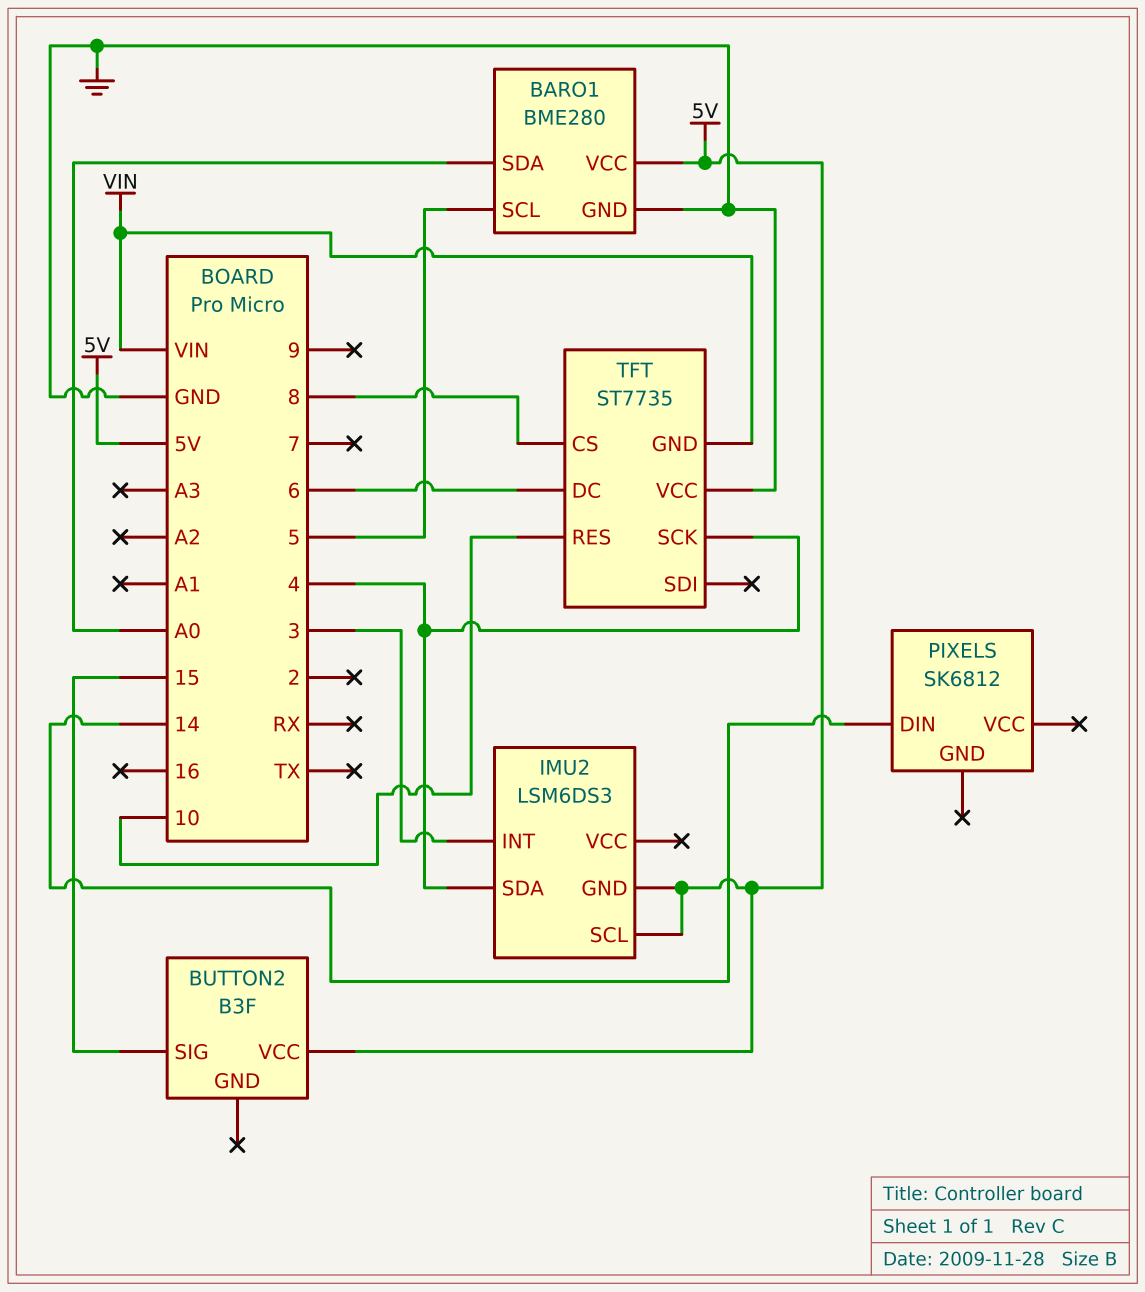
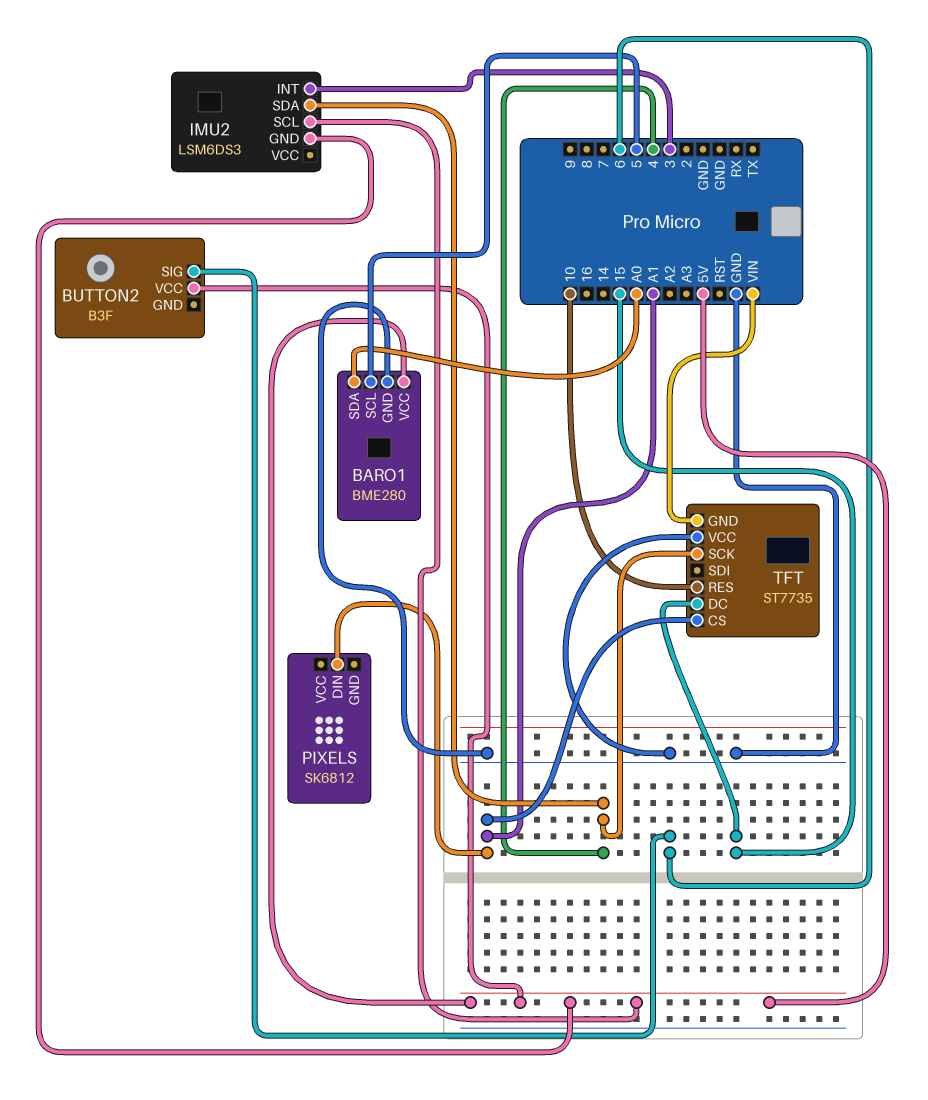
BUTTON2 pin SIG: 15 -> 6
PIXELS pin DIN: 14 -> A1
TFT pin CS: 8 -> A1
TFT pin DC: 6 -> 15

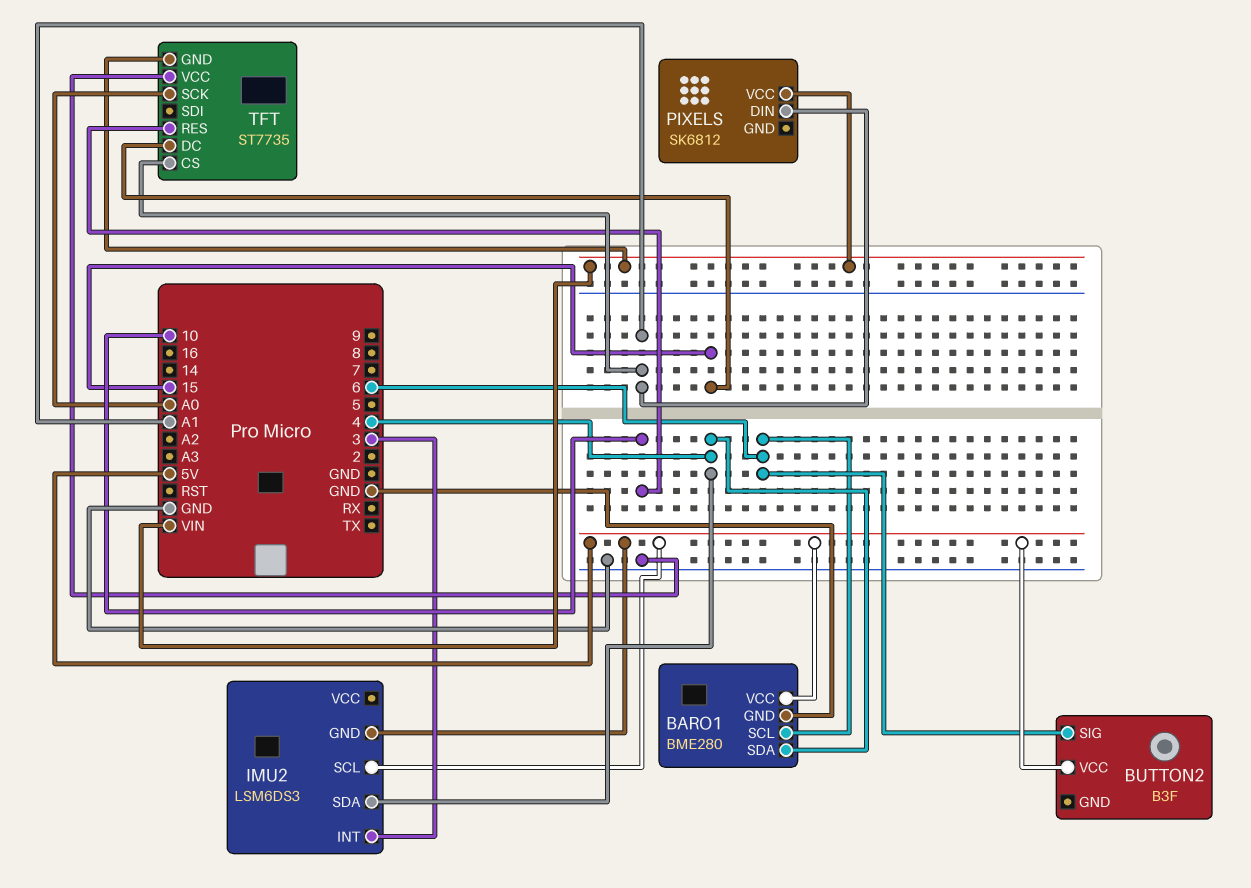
BARO1 pin SCL: 5 -> 6
BARO1 pin SDA: A0 -> 4
PIXELS pin VCC: none -> VIN
TFT pin SCK: 4 -> A0

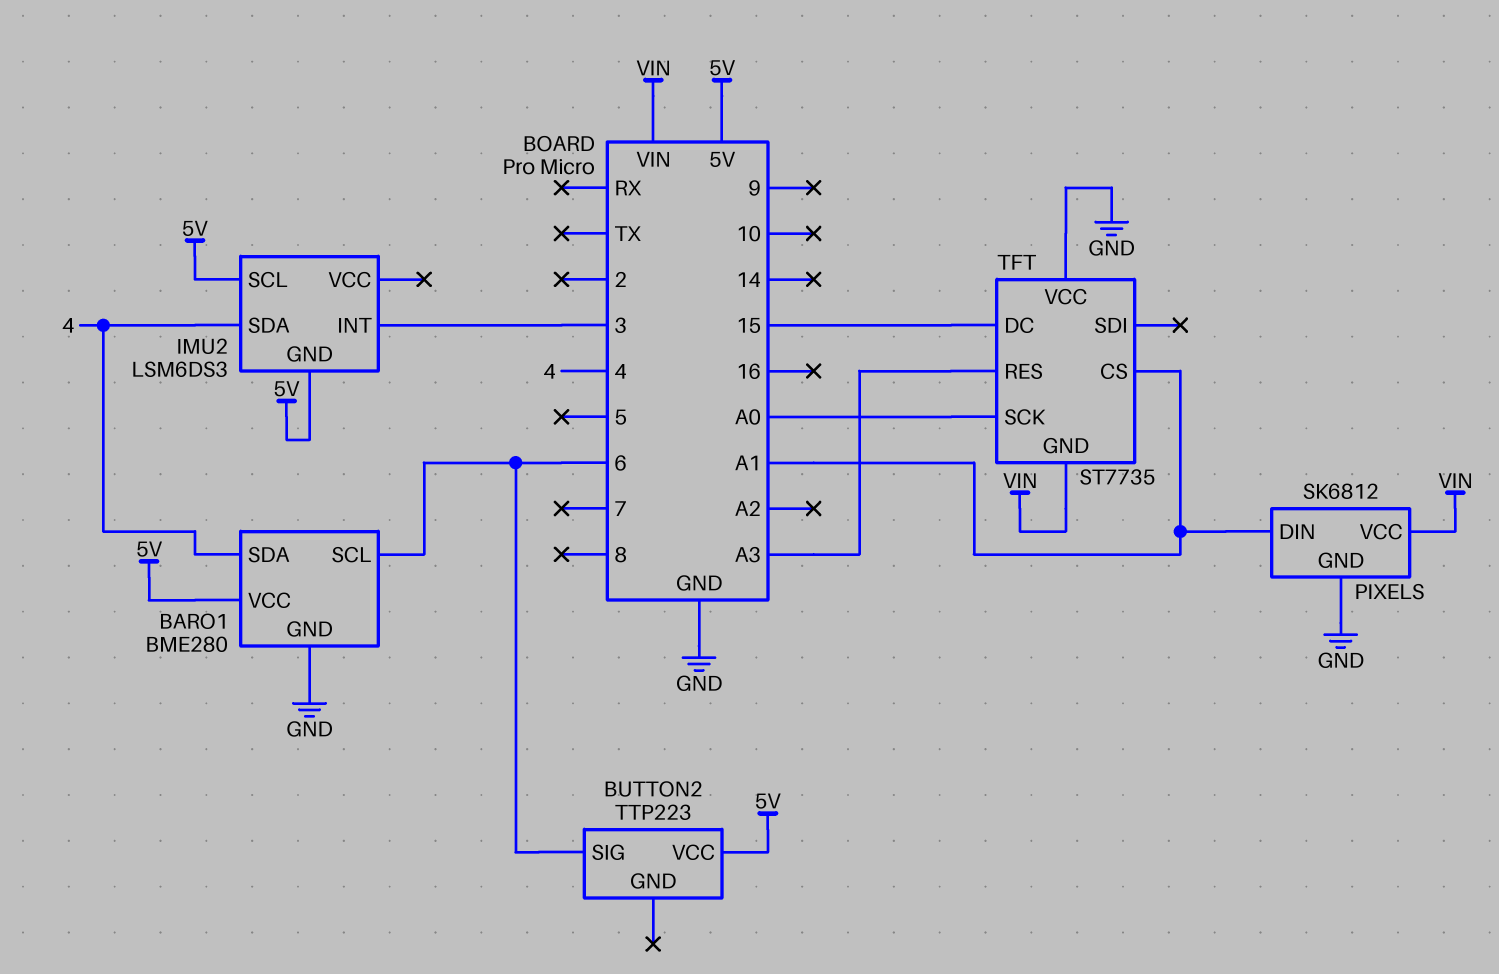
BUTTON2: B3F -> TTP223
PIXELS pin GND: none -> GND
TFT pin RES: 10 -> A3

